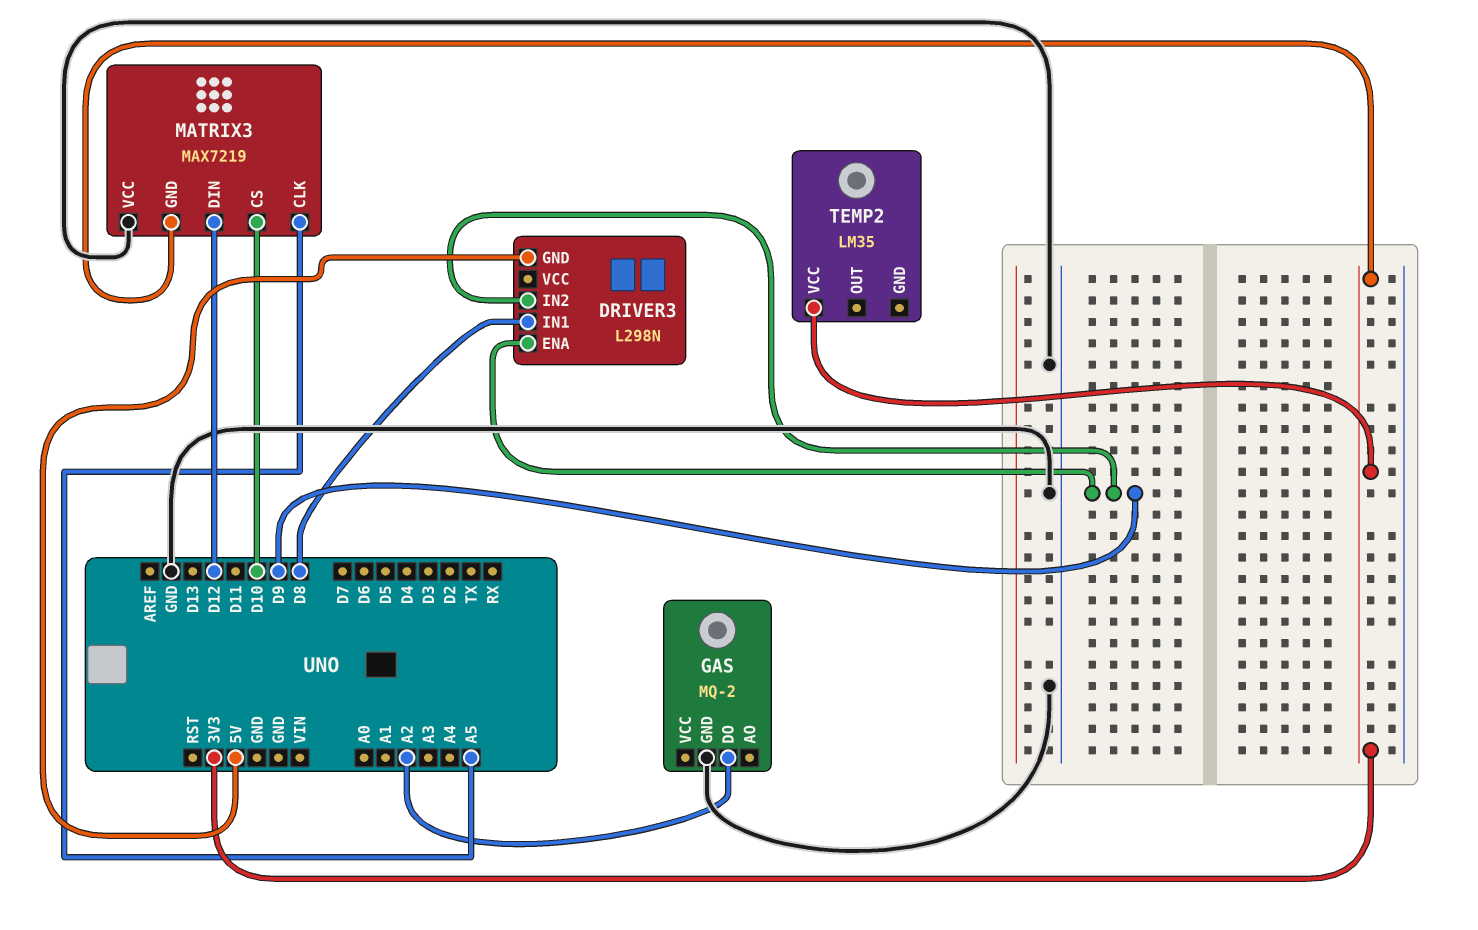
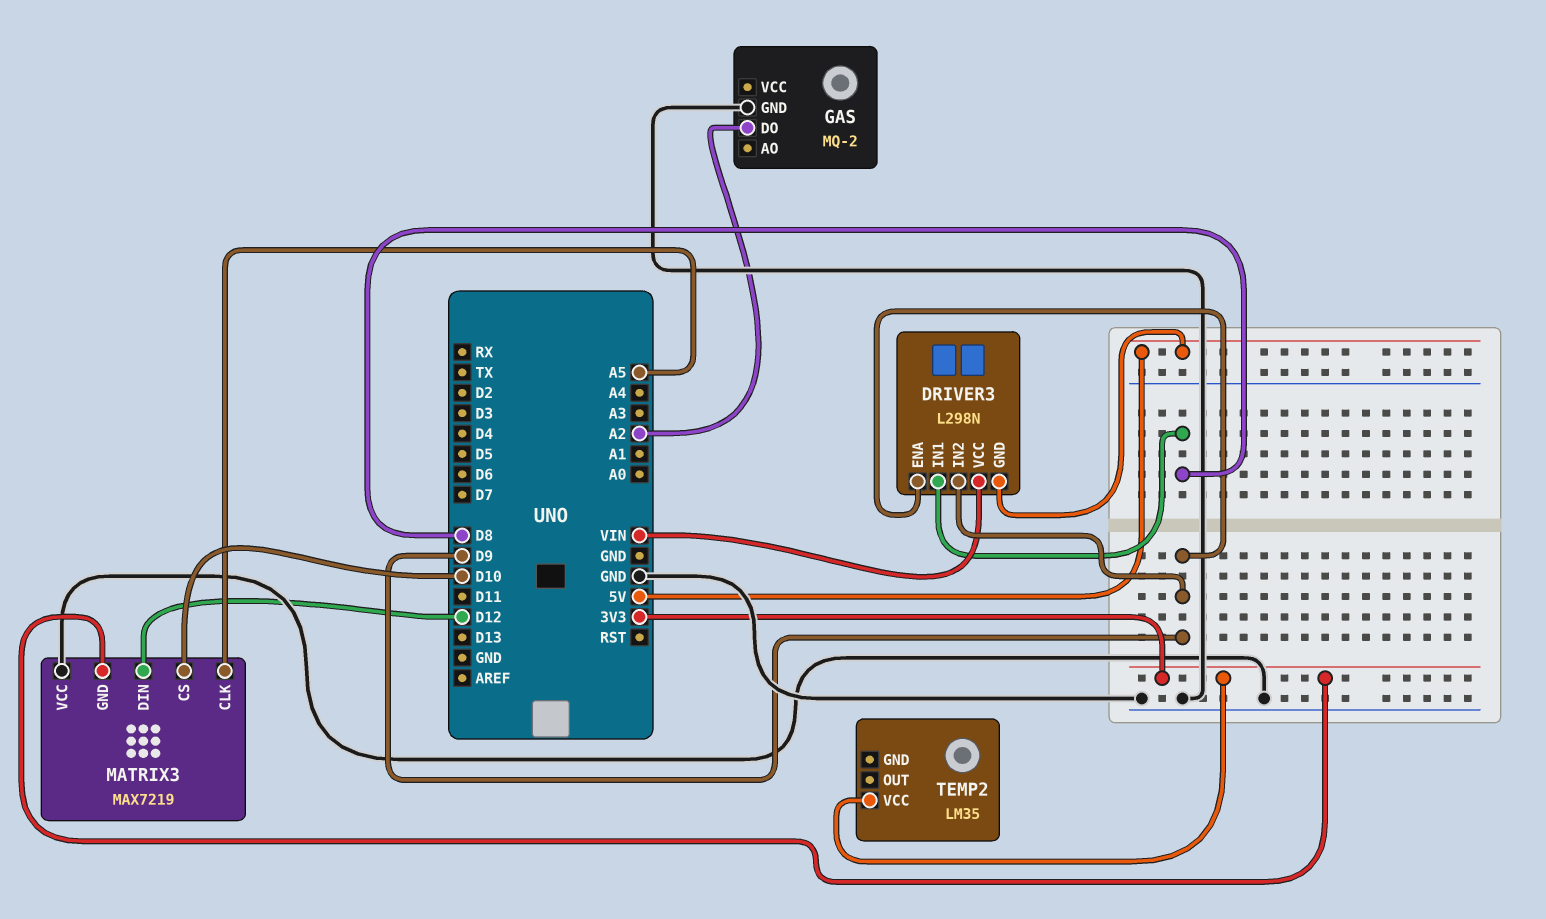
DRIVER3 pin VCC: none -> VIN

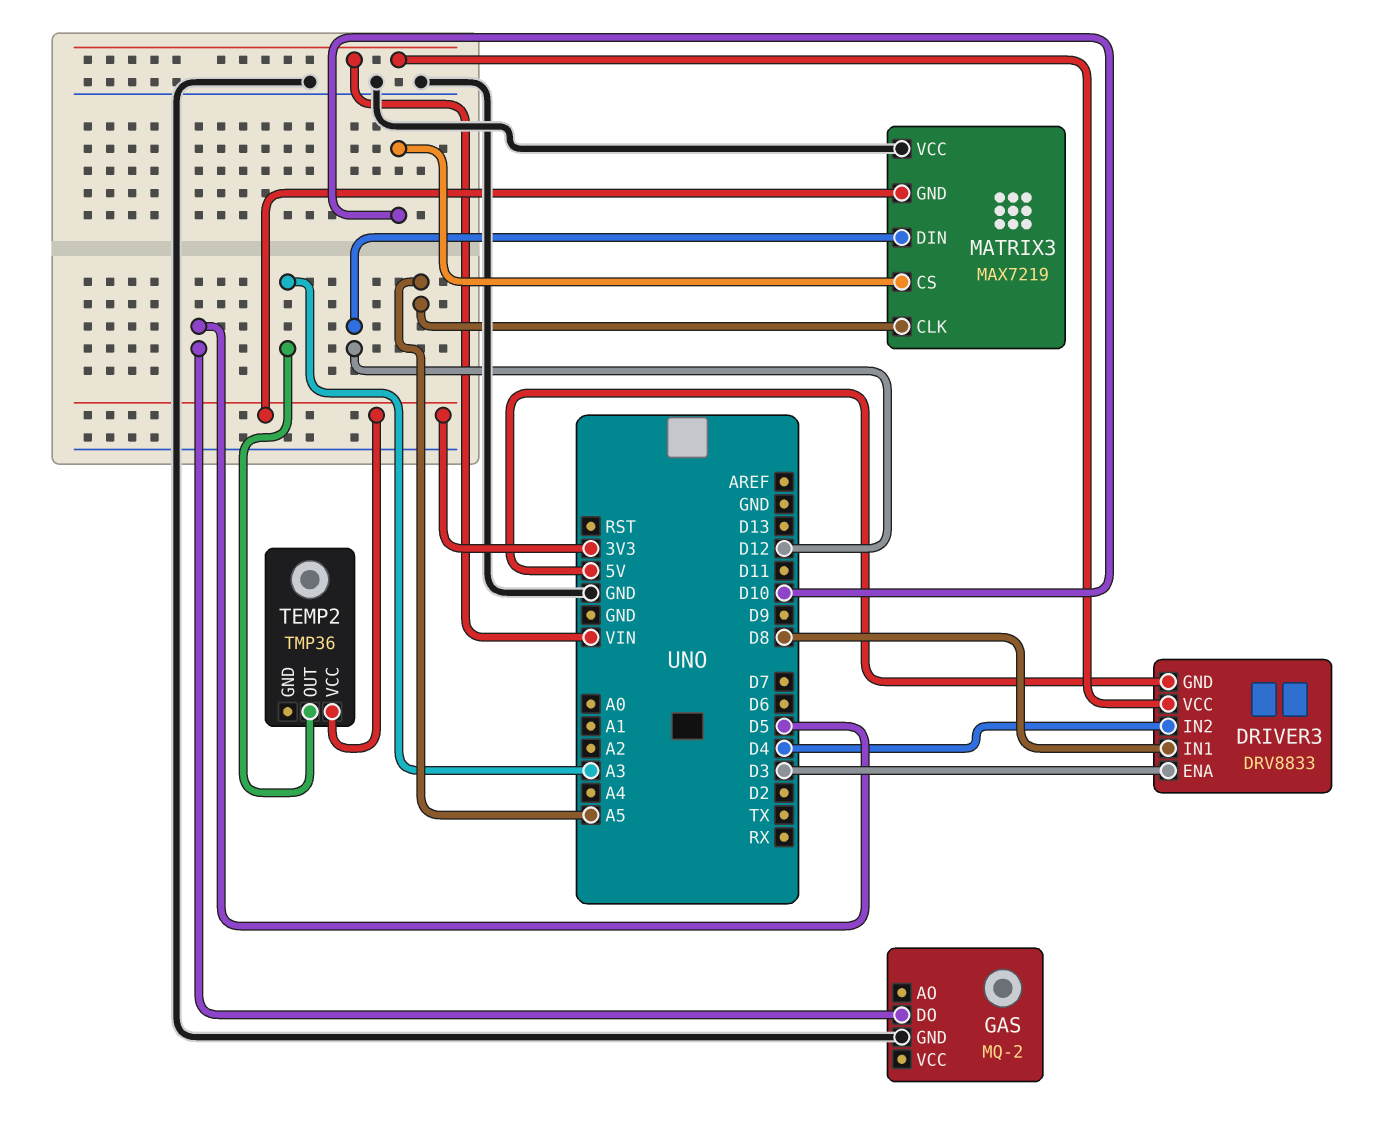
DRIVER3: L298N -> DRV8833
DRIVER3 pin ENA: D9 -> D3
DRIVER3 pin IN2: D9 -> D4
GAS pin DO: A2 -> D5
TEMP2: LM35 -> TMP36
TEMP2 pin OUT: none -> A3

